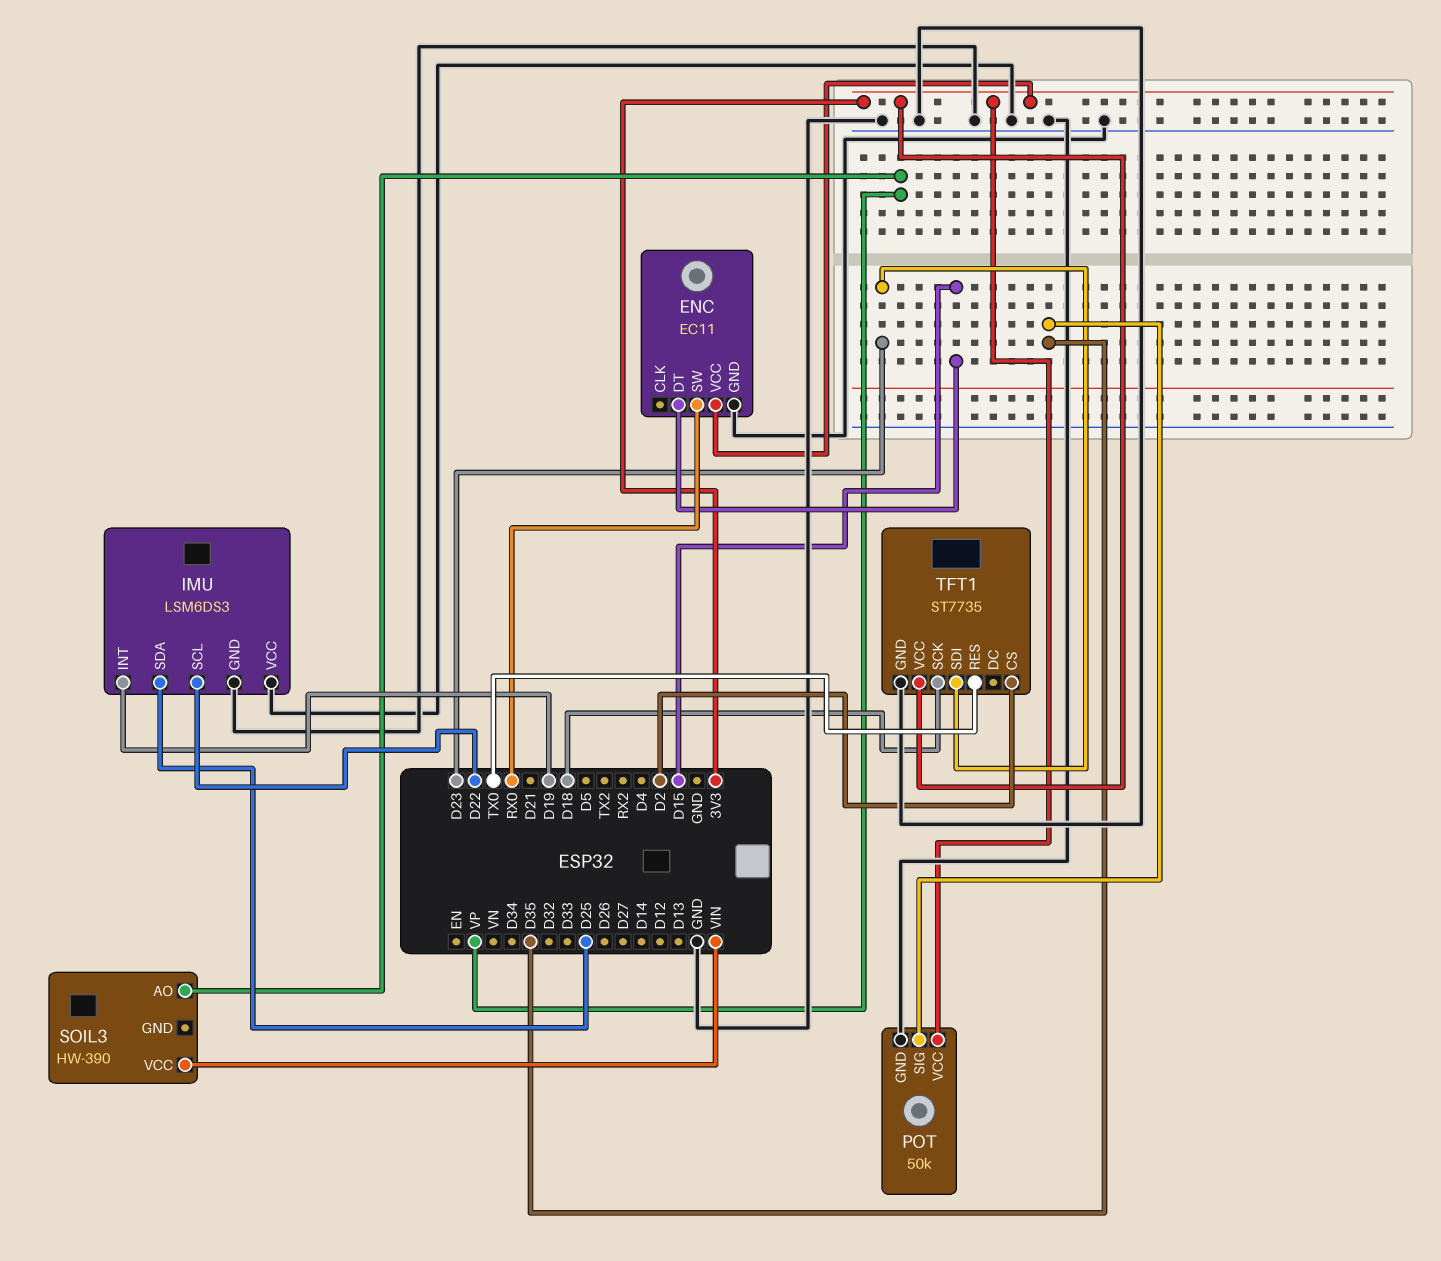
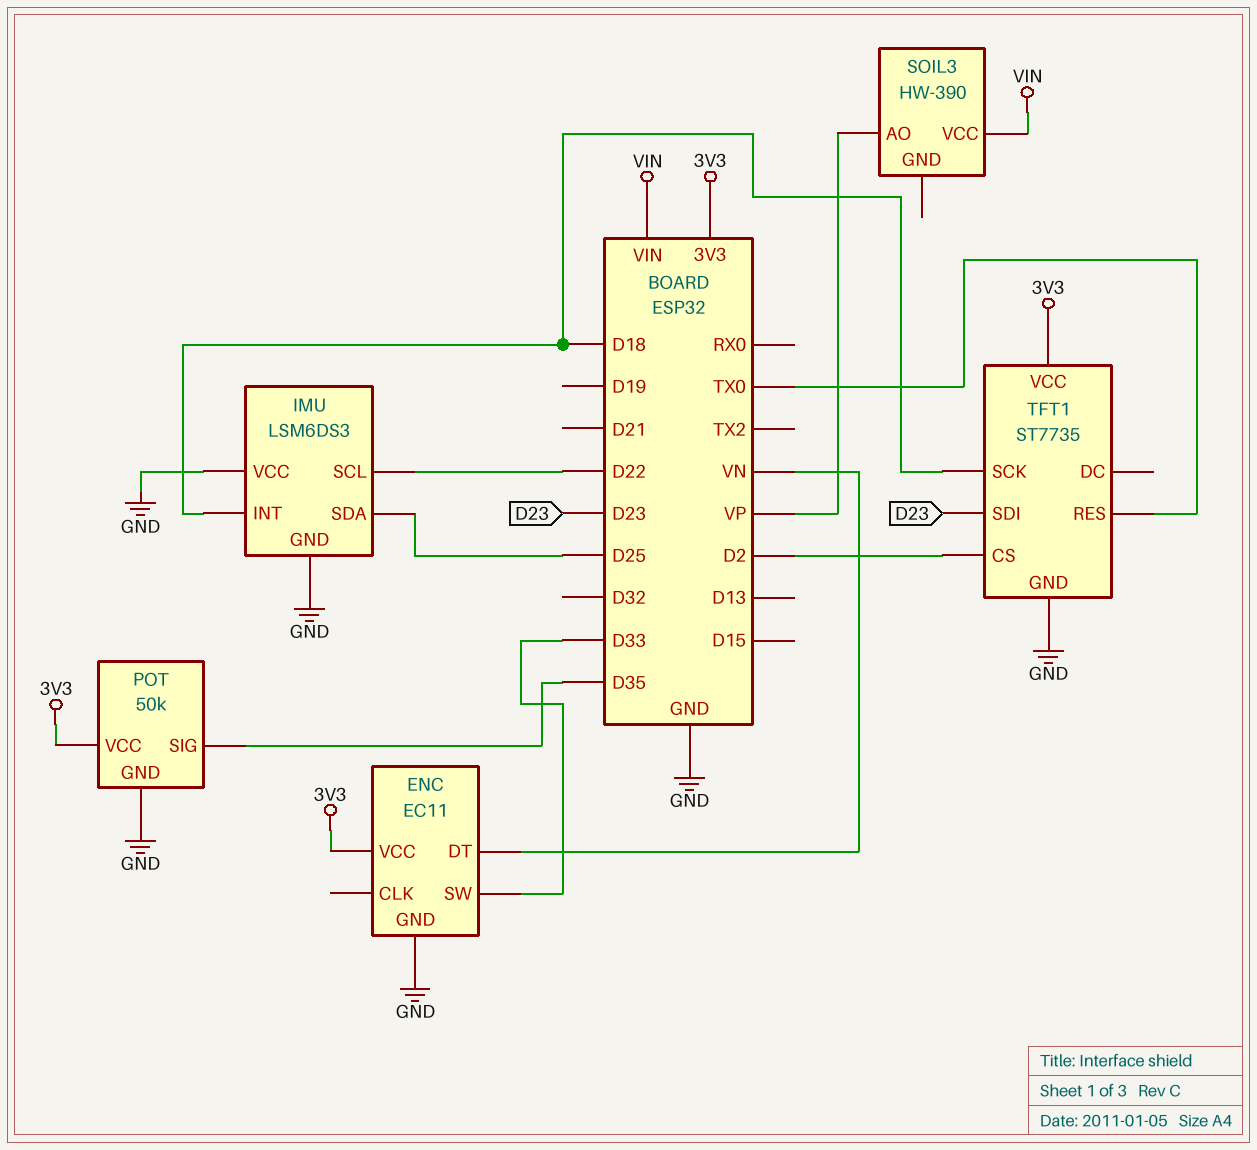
ENC pin DT: D15 -> VN
ENC pin SW: RX0 -> D33
IMU pin INT: D19 -> D18

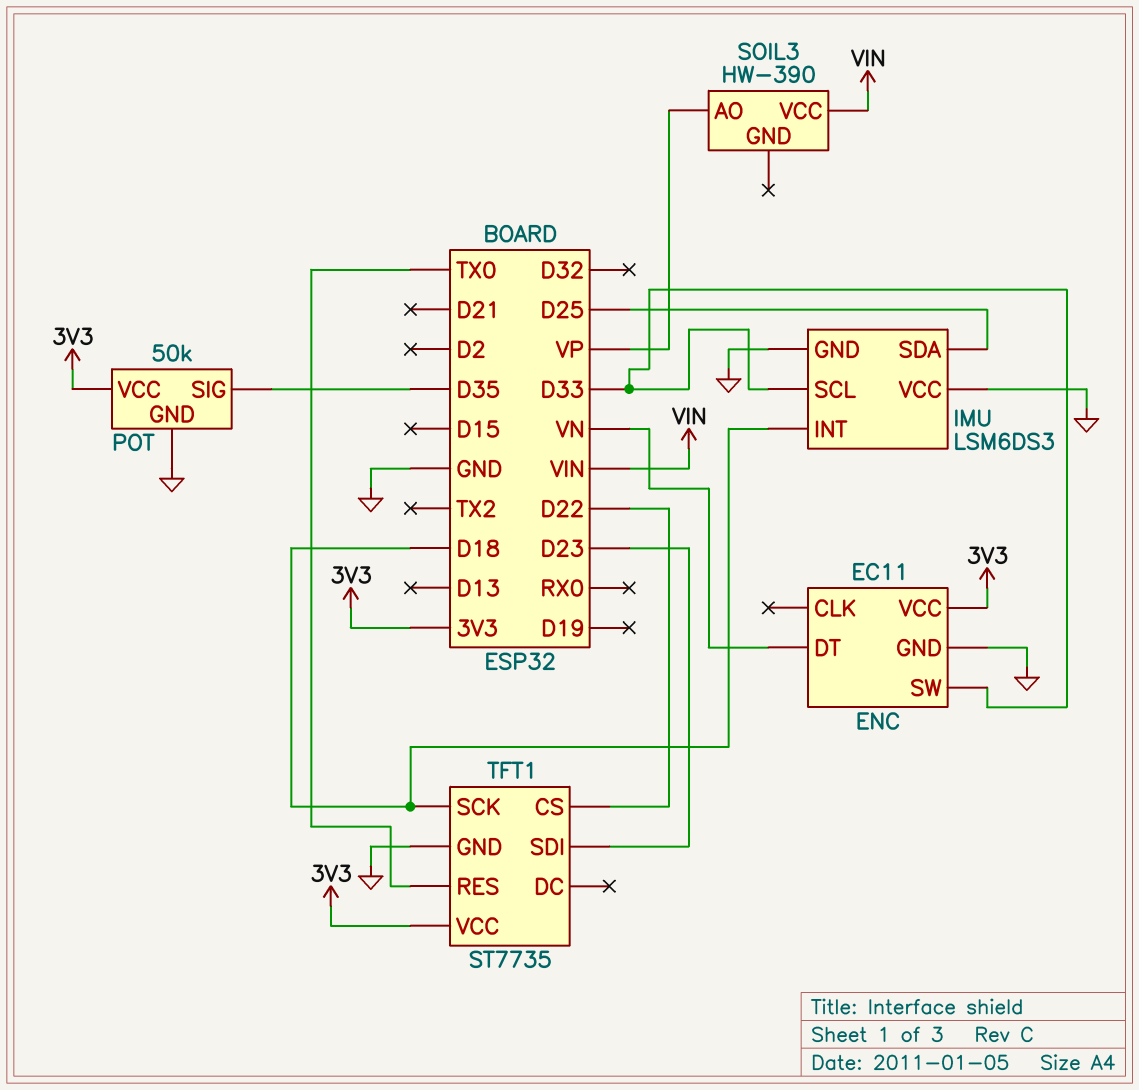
IMU pin SCL: D22 -> D33
TFT1 pin CS: D2 -> D22

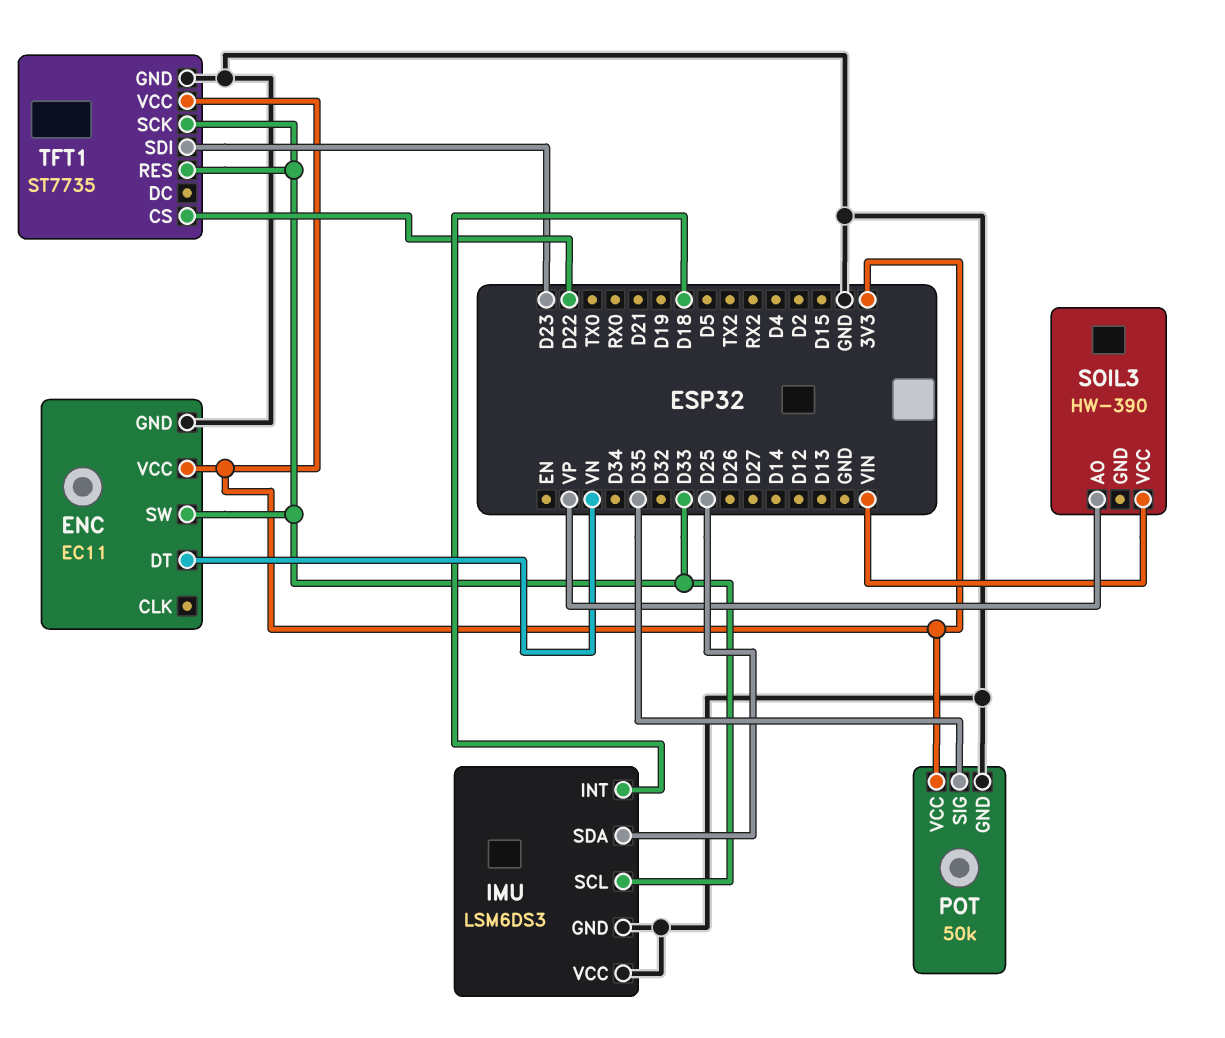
TFT1 pin RES: TX0 -> D33
TFT1 pin SCK: D18 -> D33

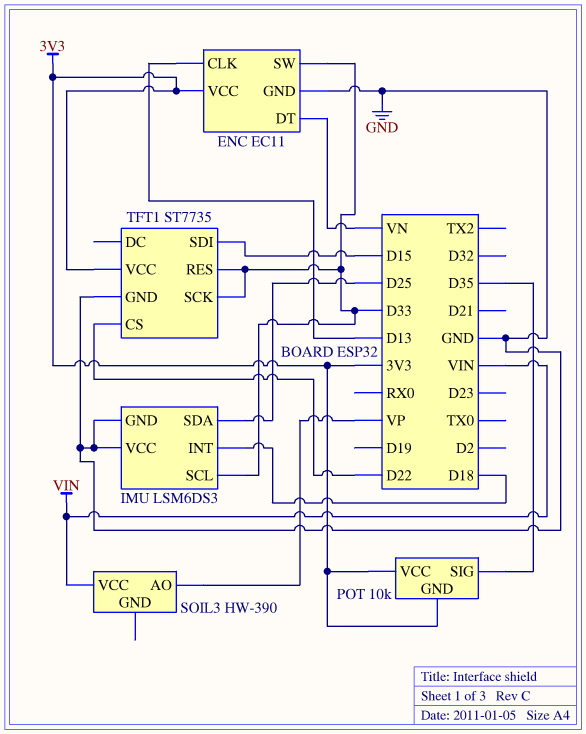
ENC pin CLK: none -> D13
POT: 50k -> 10k
POT pin GND: GND -> 3V3
TFT1 pin SDI: D23 -> D15

